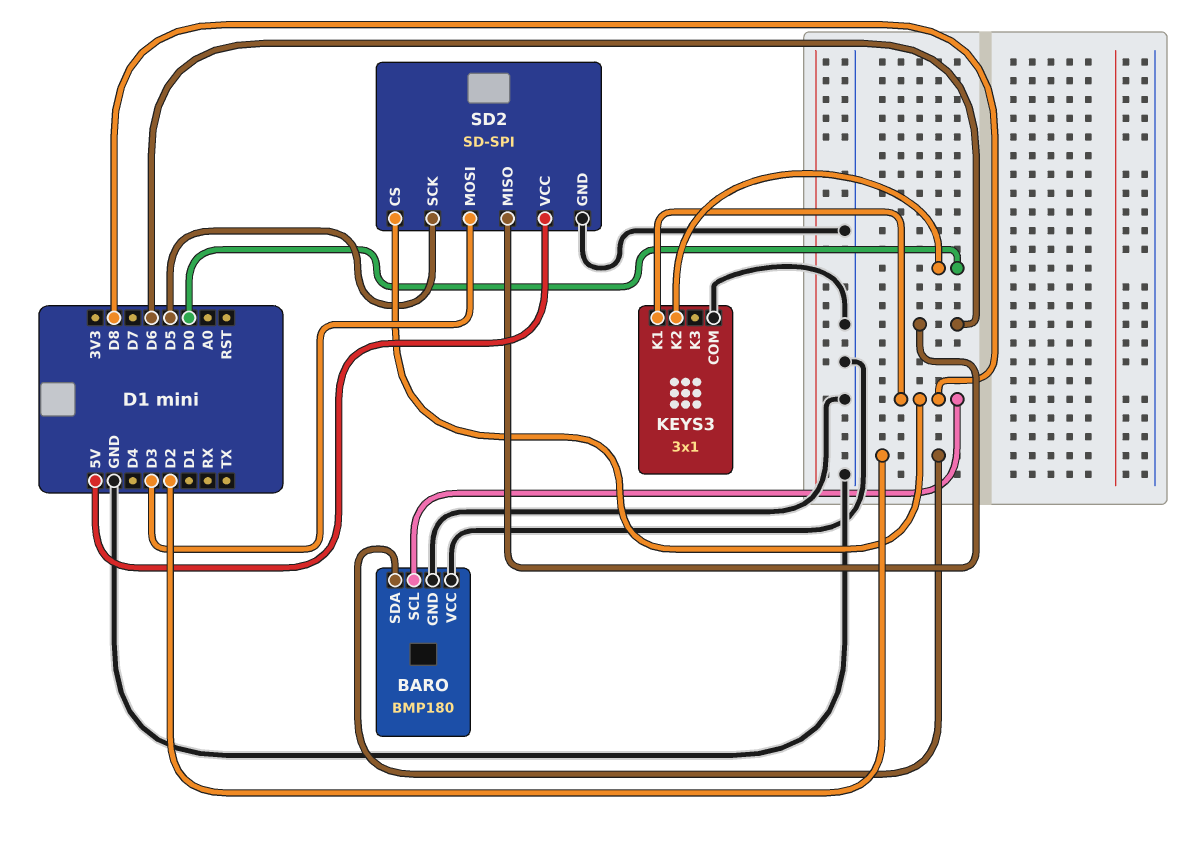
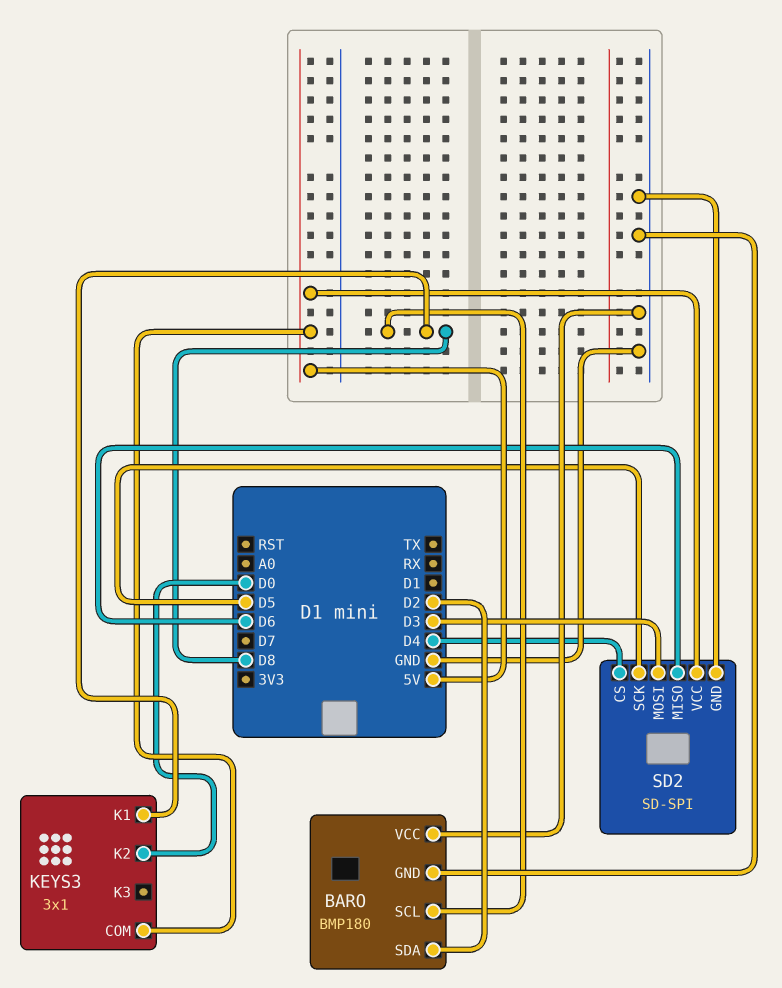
KEYS3 pin COM: GND -> 5V
SD2 pin CS: D8 -> D4

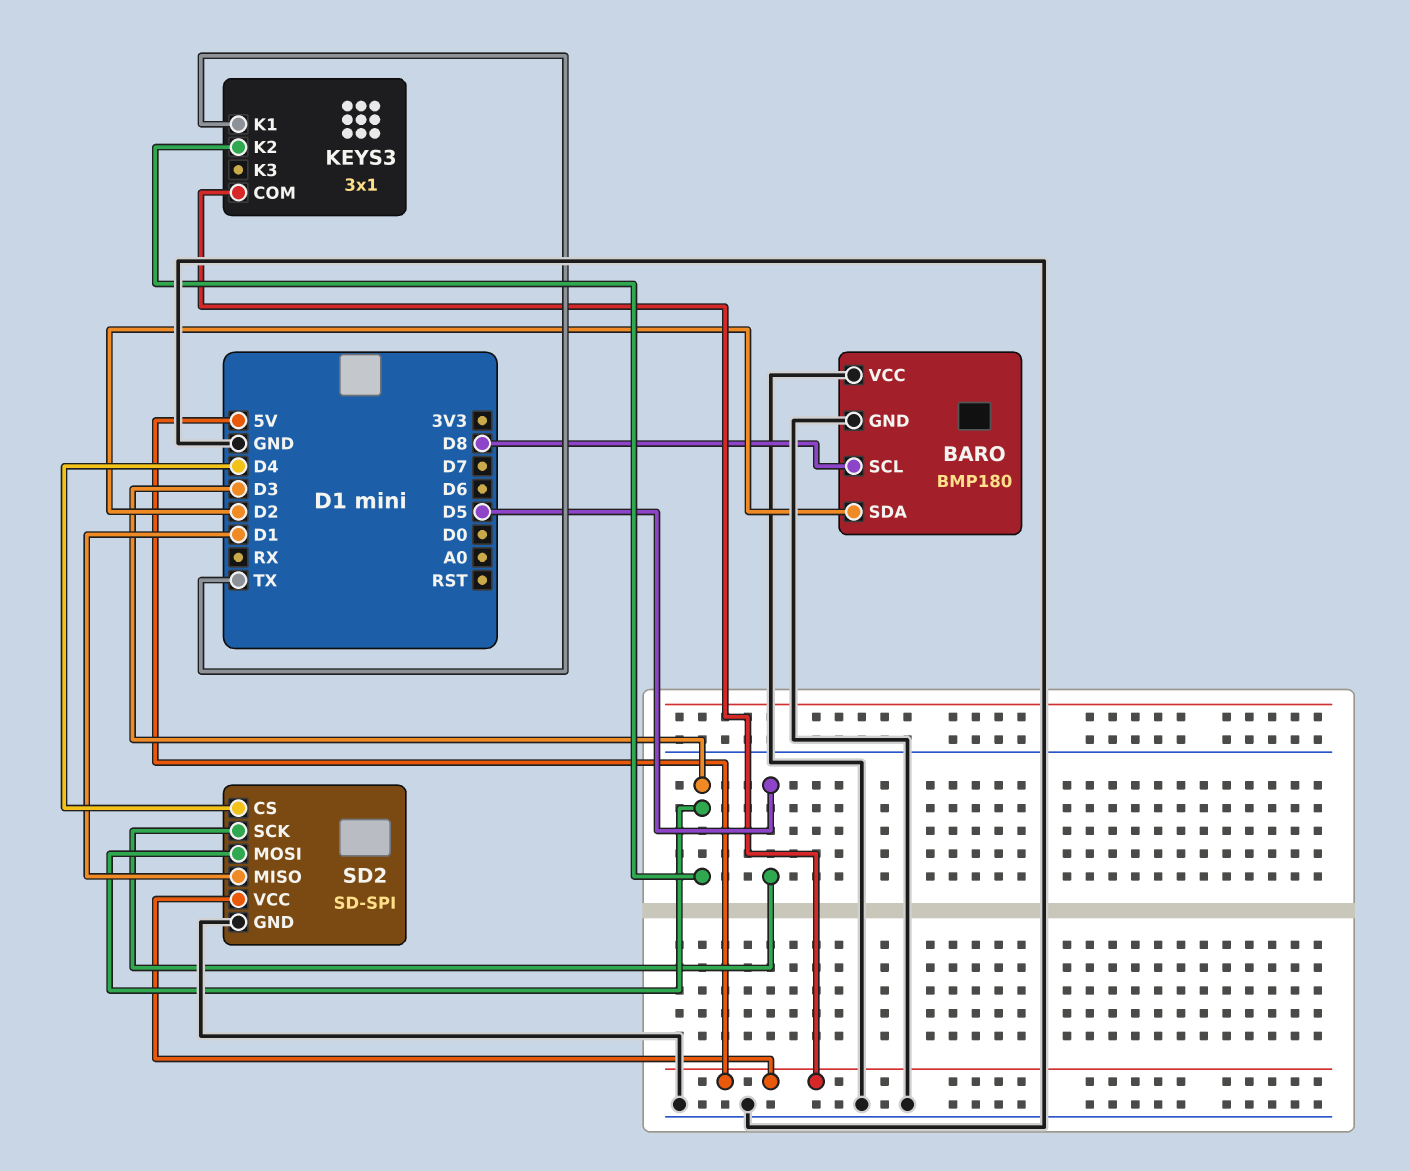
KEYS3 pin K1: D8 -> TX
KEYS3 pin K2: D0 -> D3
SD2 pin MISO: D6 -> D1

